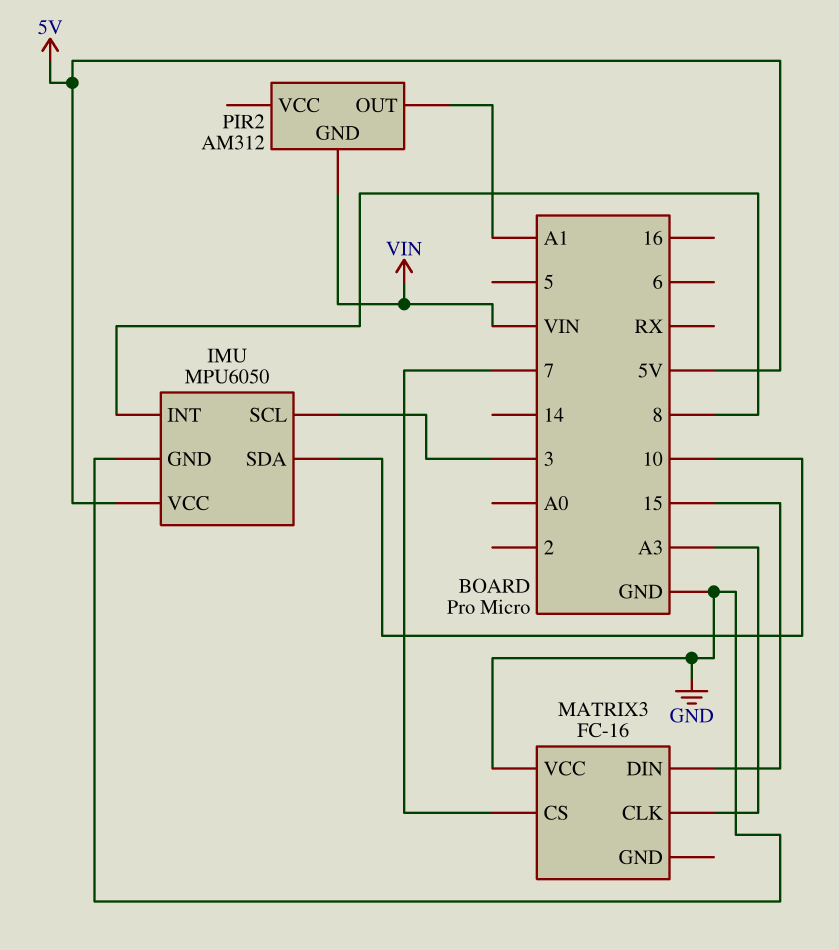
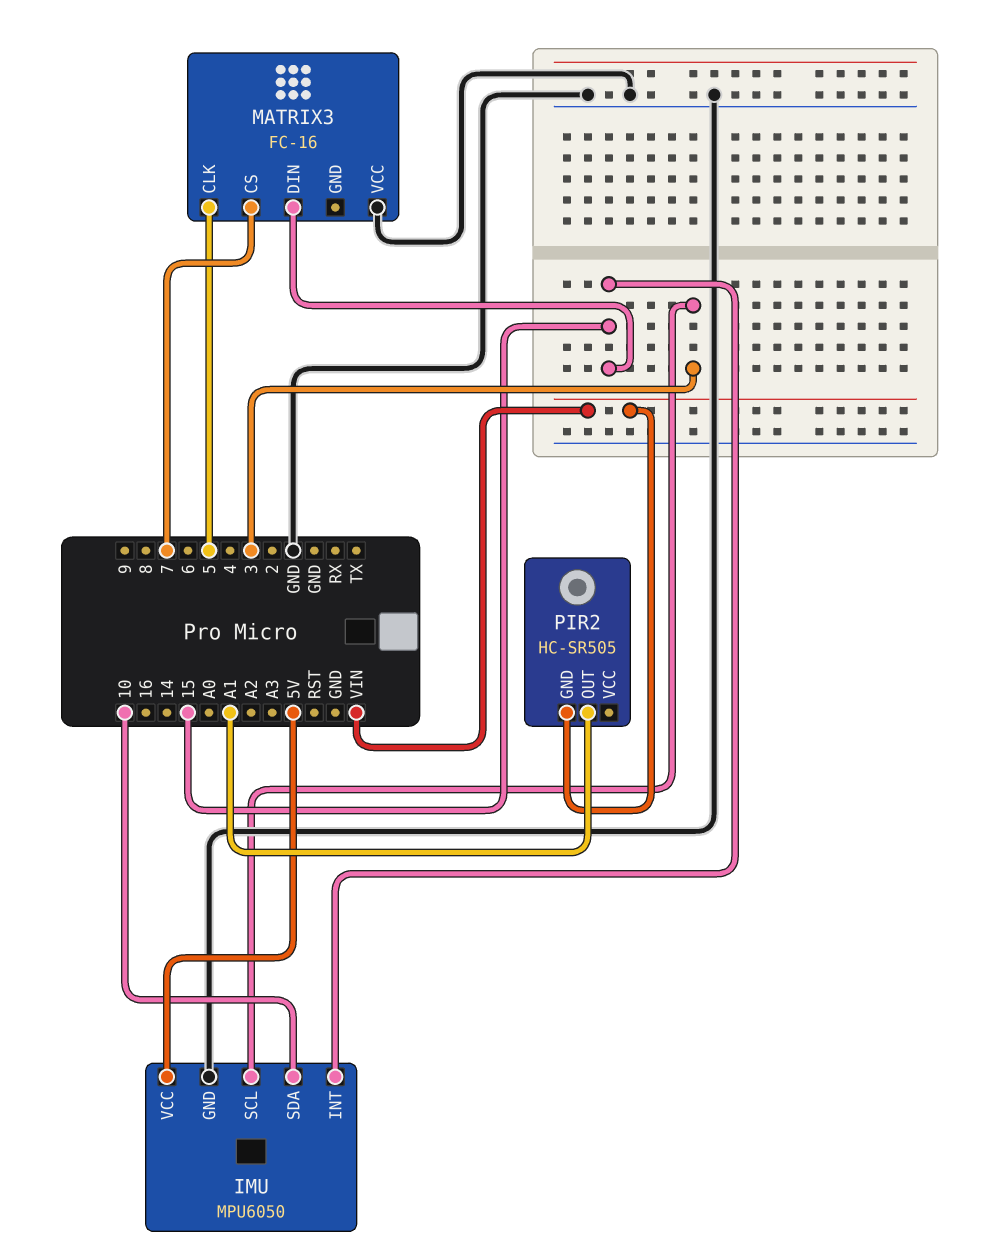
IMU pin INT: 8 -> 15
MATRIX3 pin CLK: A3 -> 5
PIR2: AM312 -> HC-SR505

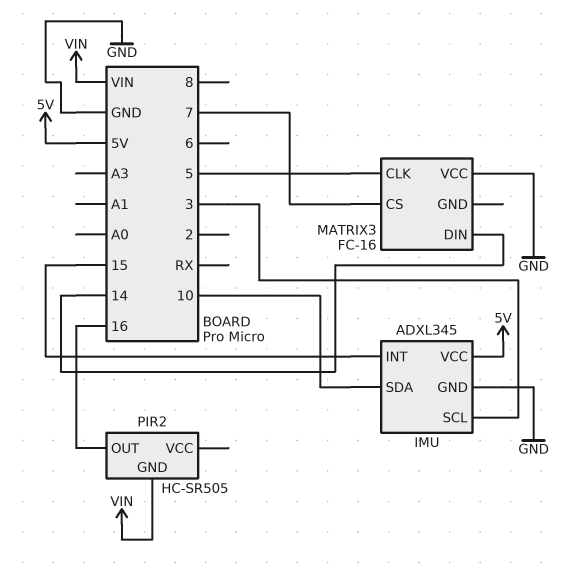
IMU: MPU6050 -> ADXL345
MATRIX3 pin DIN: 15 -> 14
PIR2 pin OUT: A1 -> 16

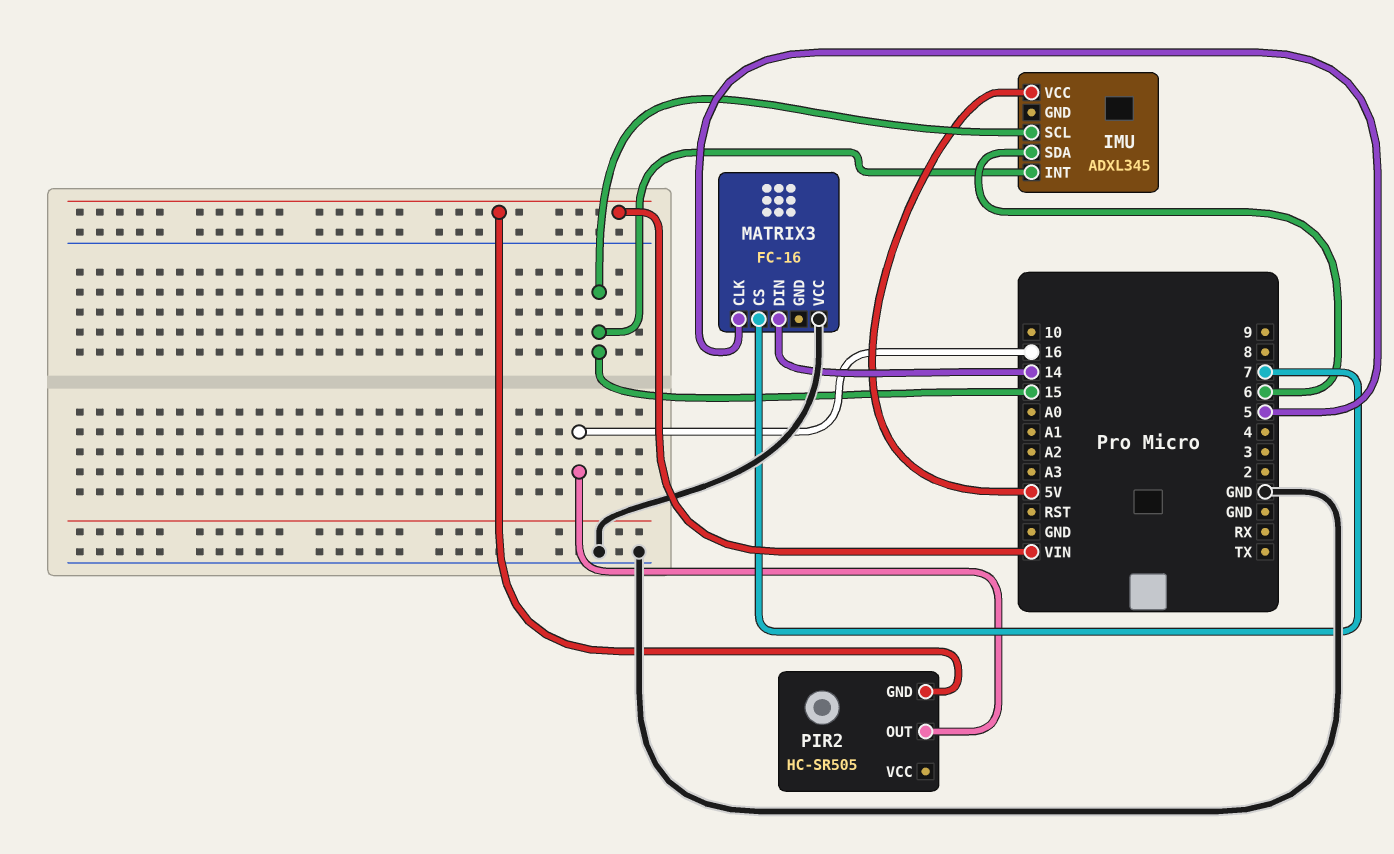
IMU pin GND: GND -> none
IMU pin SCL: 3 -> 15
IMU pin SDA: 10 -> 6

